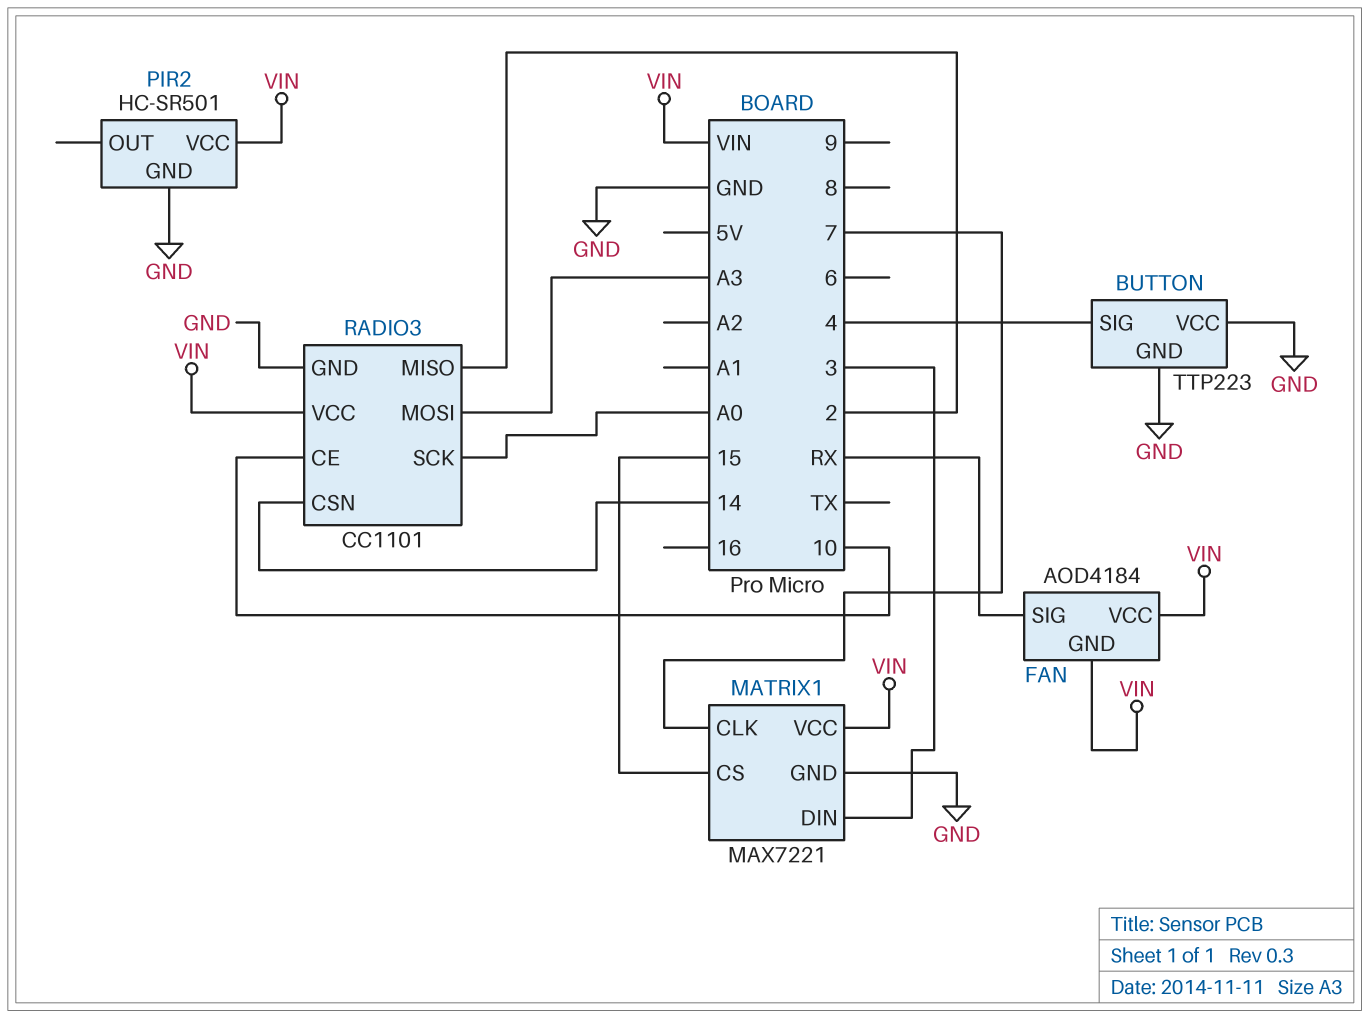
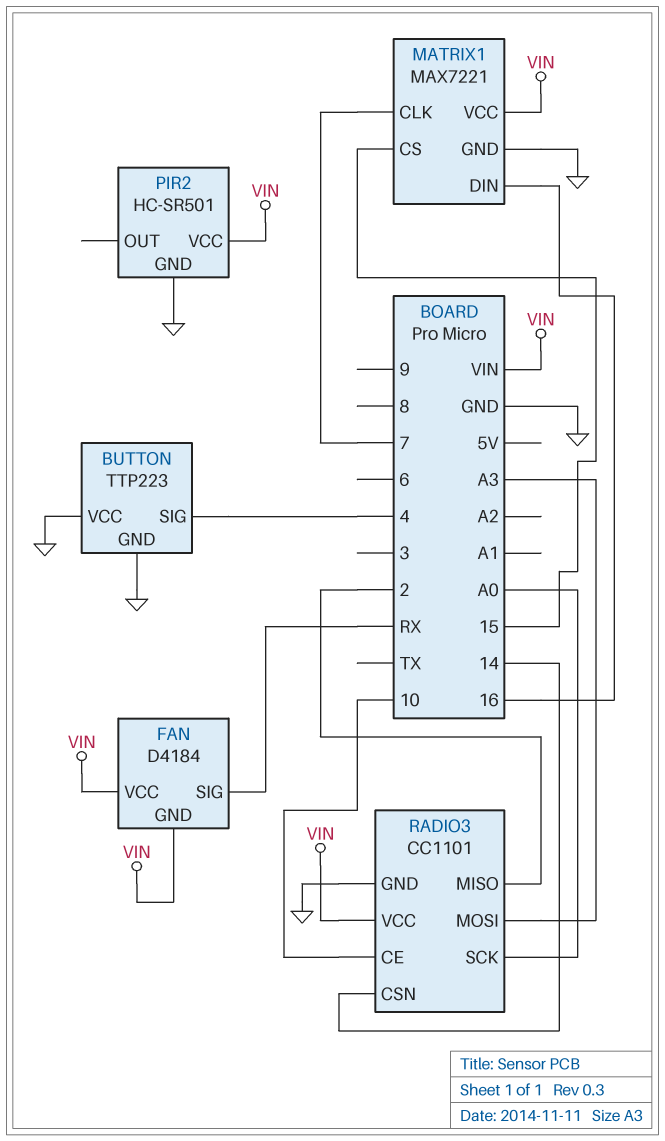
FAN: AOD4184 -> D4184
MATRIX1 pin DIN: 3 -> 16

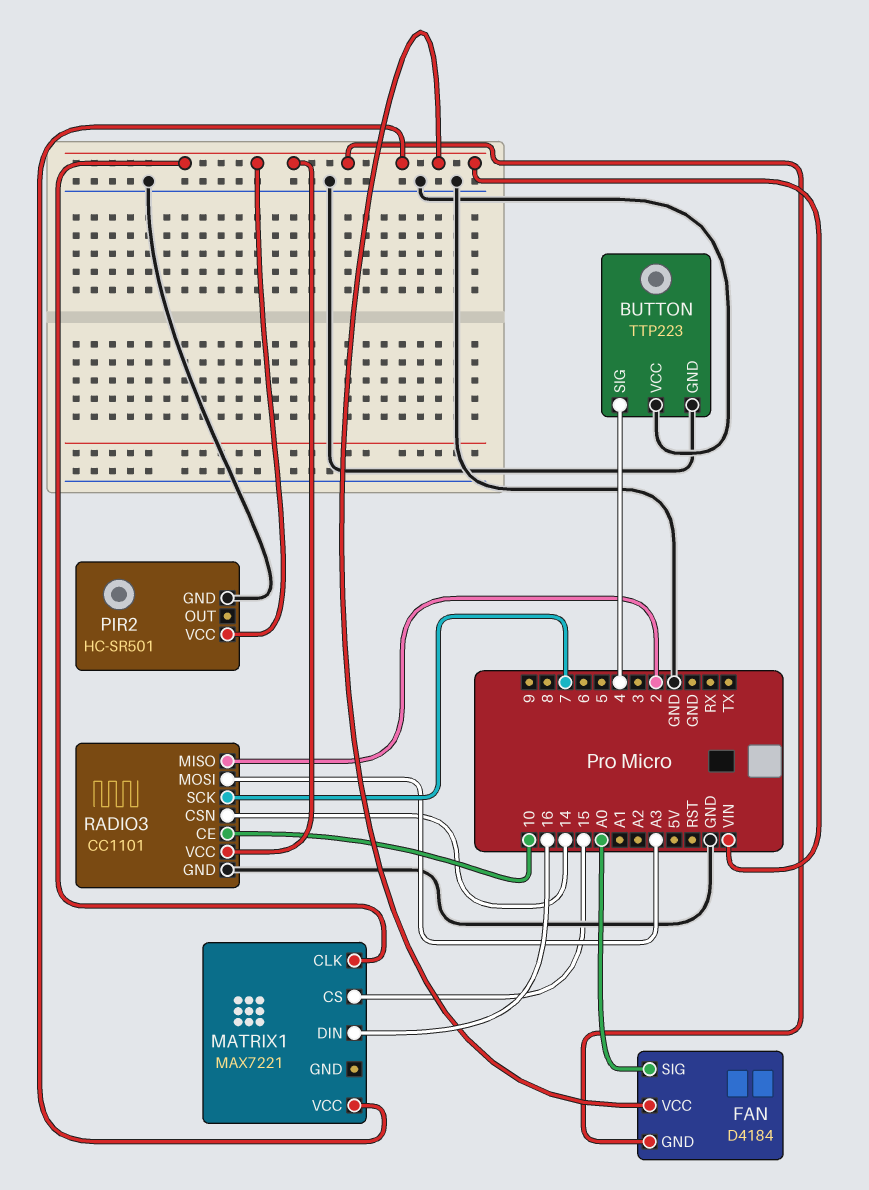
FAN pin SIG: RX -> A0
MATRIX1 pin CLK: 7 -> VIN
MATRIX1 pin GND: GND -> none
RADIO3 pin SCK: A0 -> 7

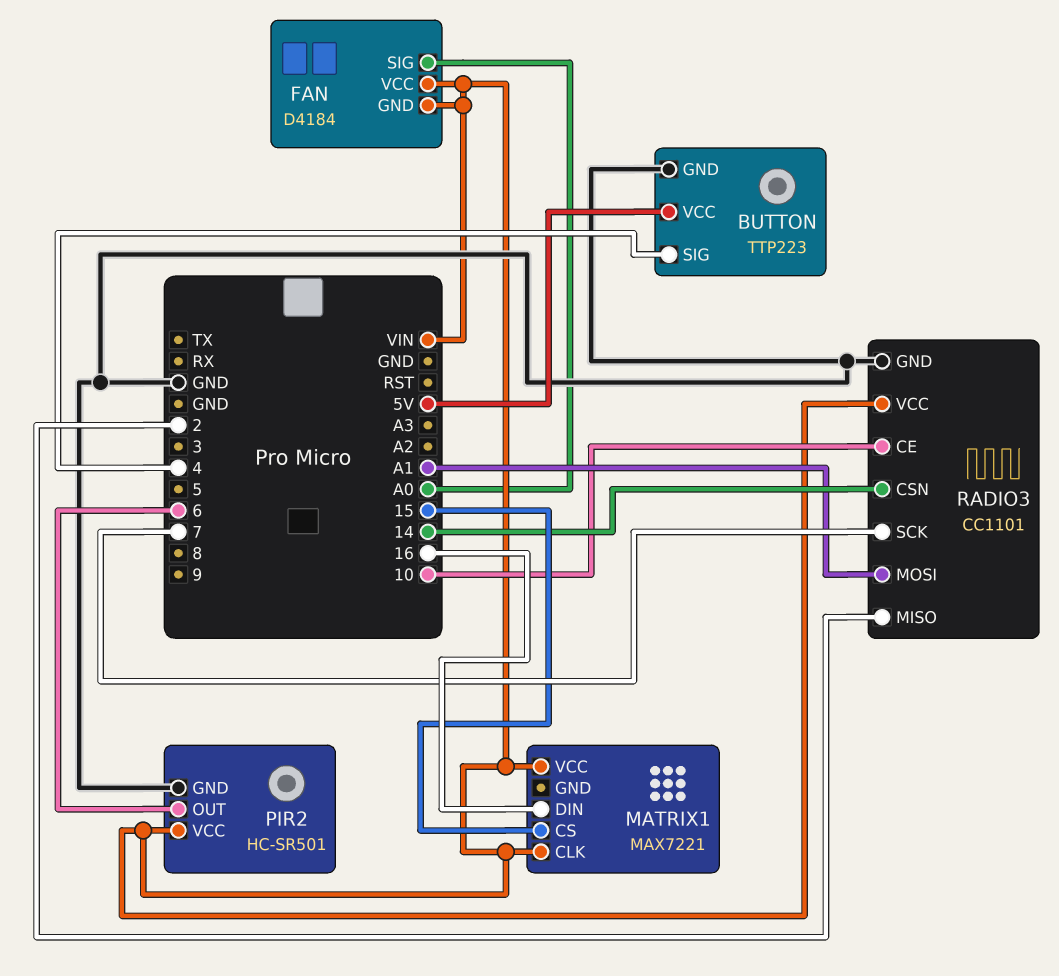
BUTTON pin VCC: GND -> 5V
PIR2 pin OUT: none -> 6
RADIO3 pin MOSI: A3 -> A1

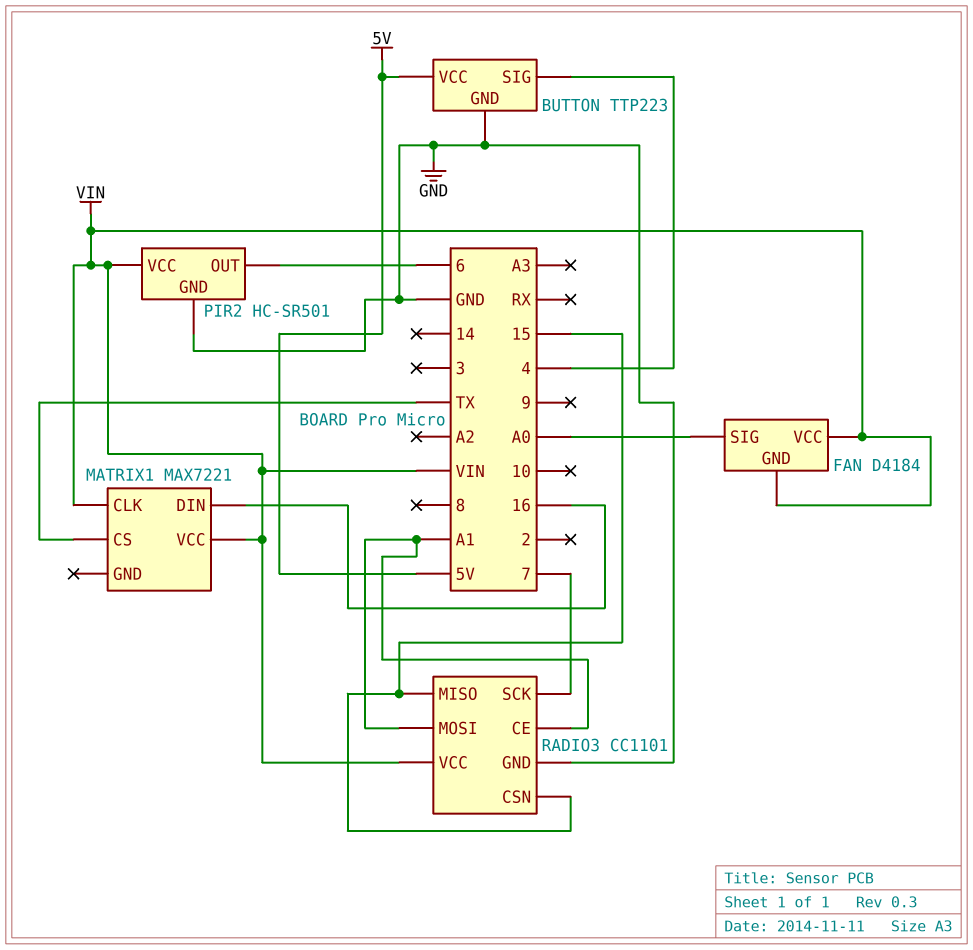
MATRIX1 pin CS: 15 -> TX
RADIO3 pin CE: 10 -> A1
RADIO3 pin CSN: 14 -> 15
RADIO3 pin MISO: 2 -> 15

